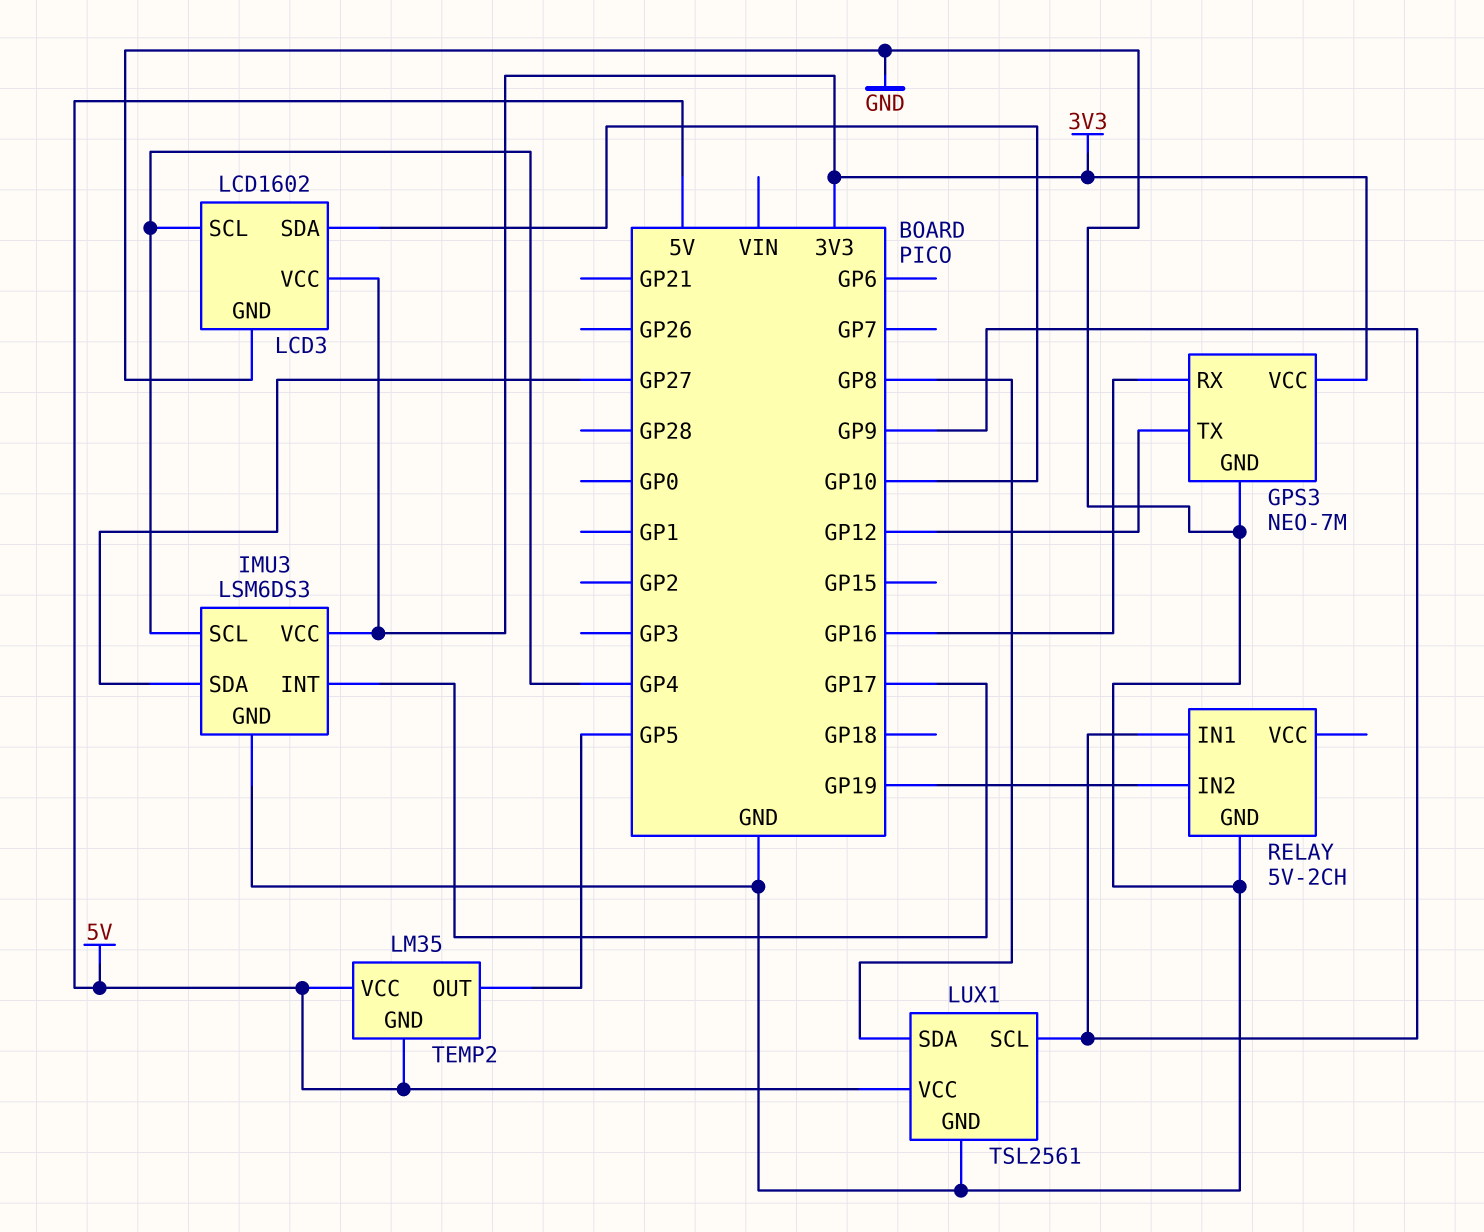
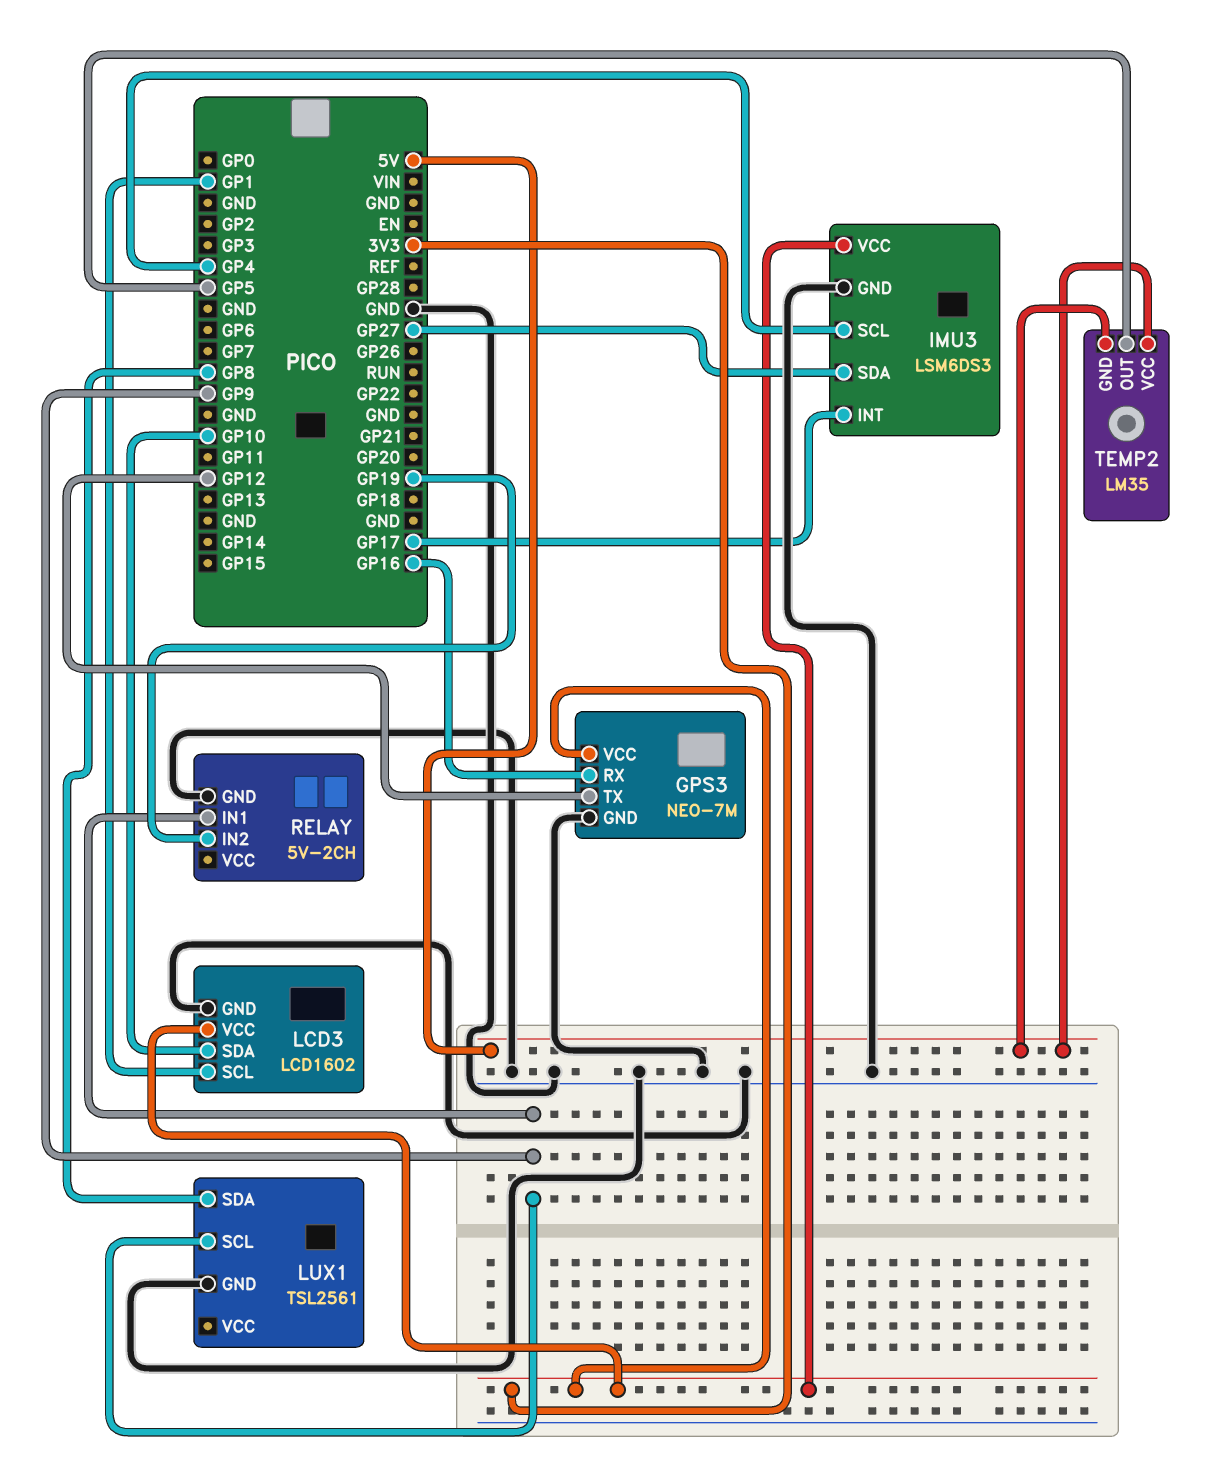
LCD3 pin SCL: GP4 -> GP1
LUX1 pin VCC: 5V -> none

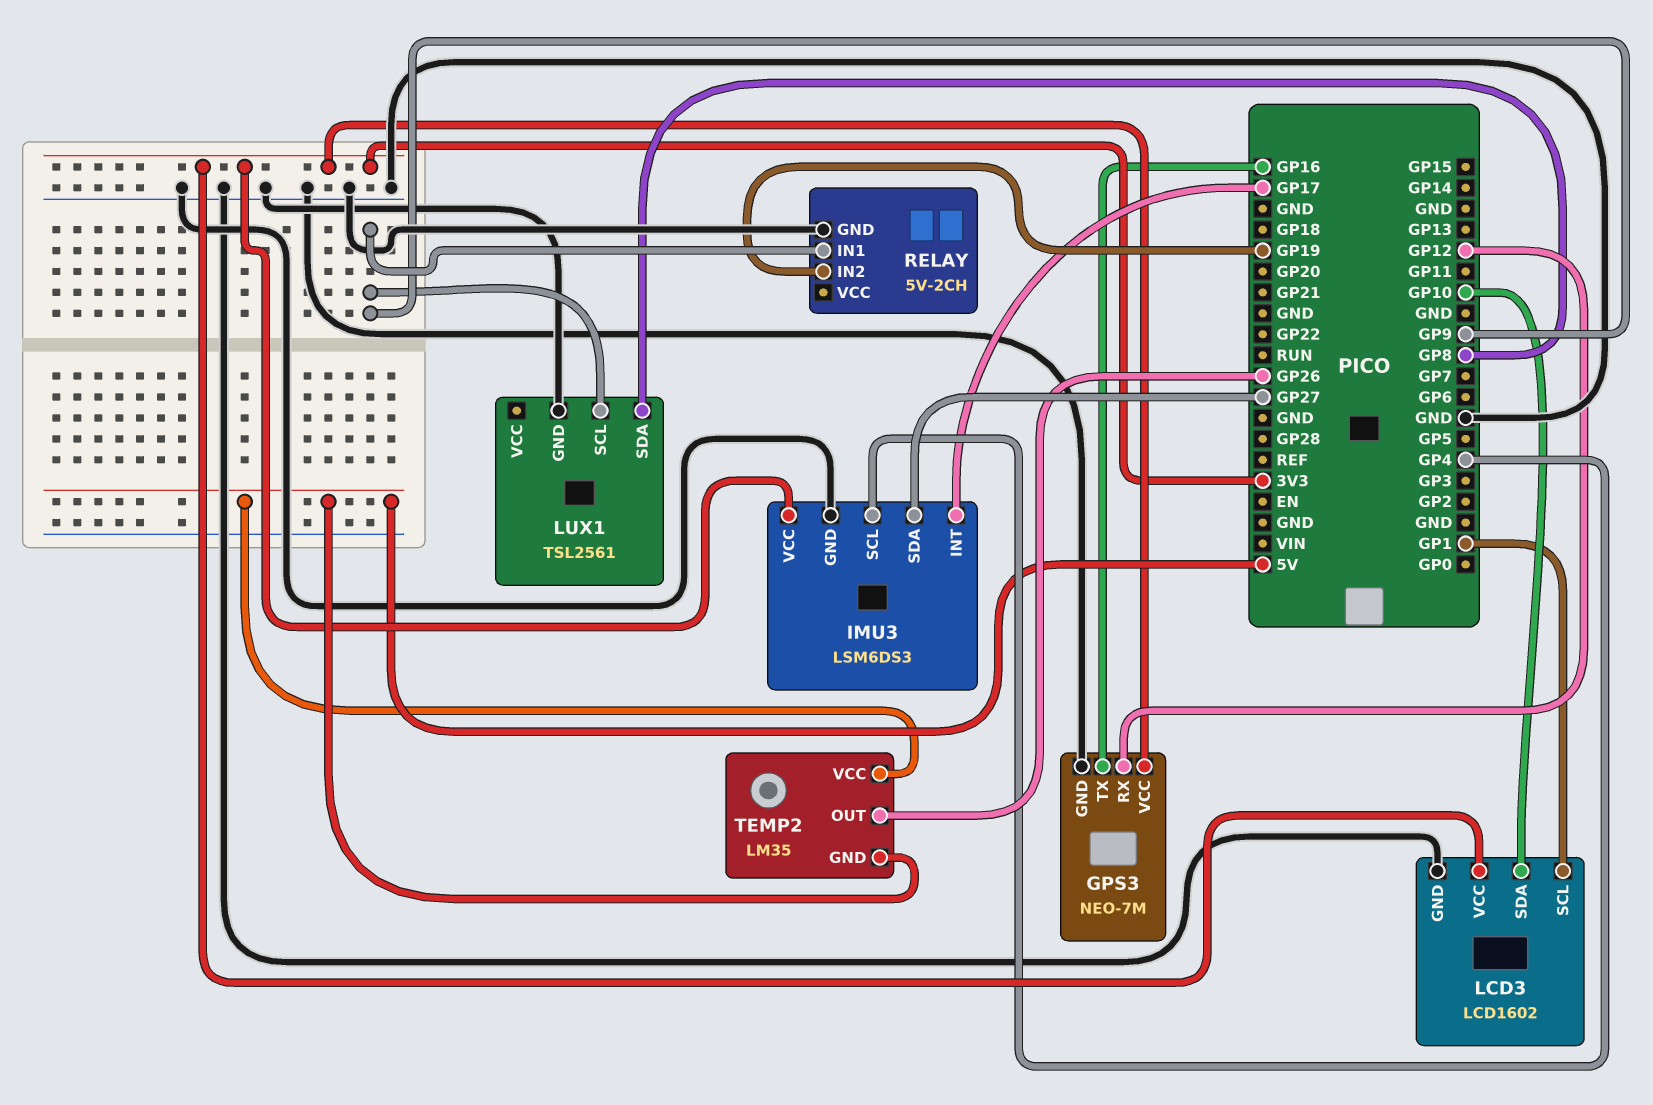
GPS3 pin RX: GP16 -> GP12
GPS3 pin TX: GP12 -> GP16
TEMP2 pin OUT: GP5 -> GP26

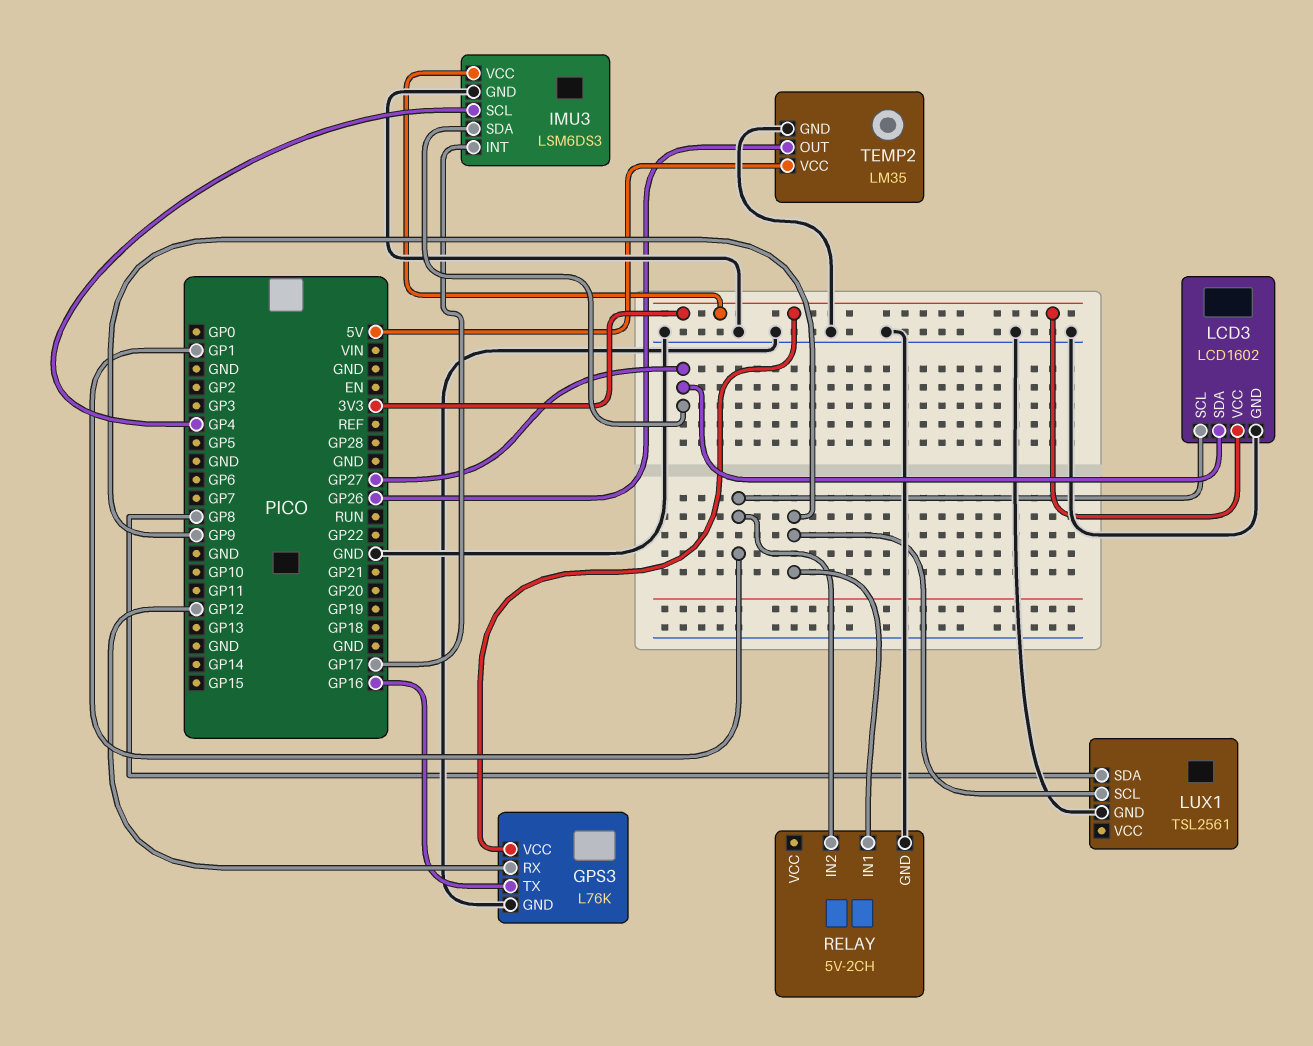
GPS3: NEO-7M -> L76K
LCD3 pin SDA: GP10 -> GP27
RELAY pin IN2: GP19 -> GP1
TEMP2 pin GND: 5V -> GND

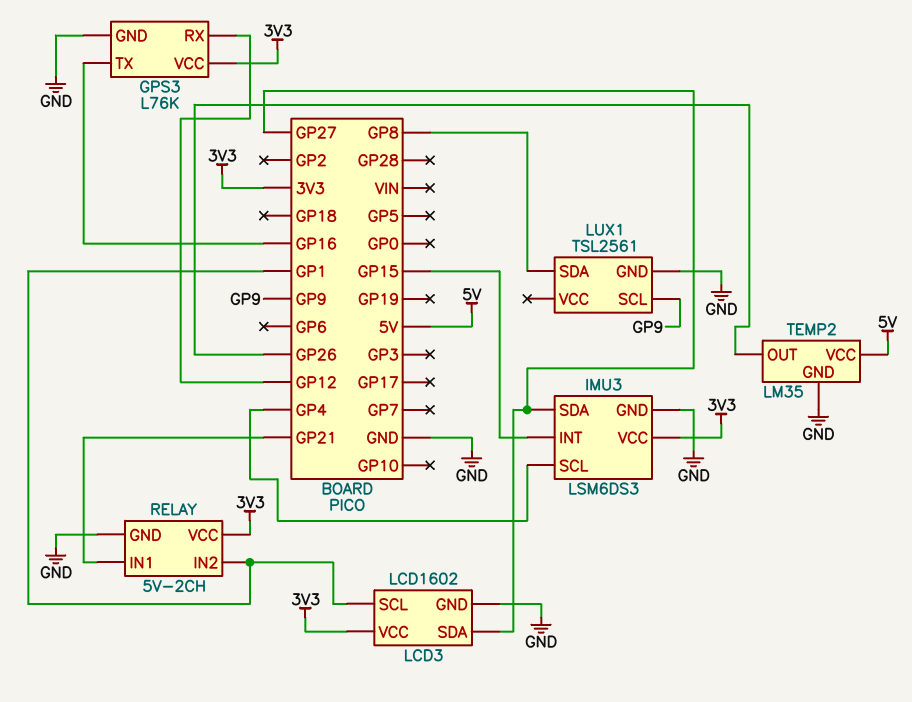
IMU3 pin INT: GP17 -> GP15
RELAY pin IN1: GP9 -> GP21
RELAY pin VCC: none -> 3V3

